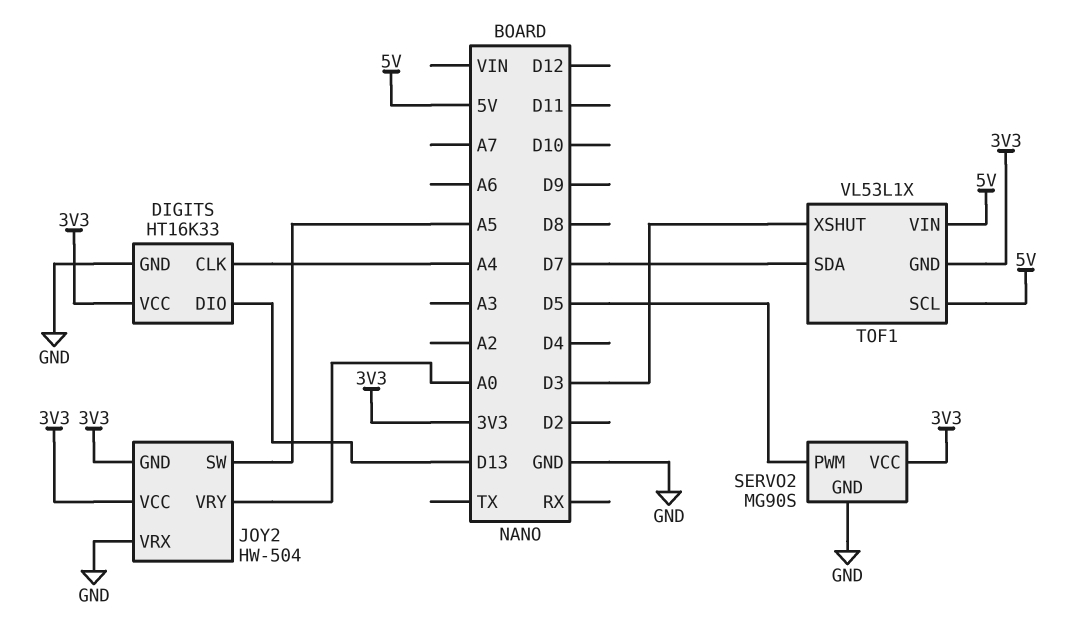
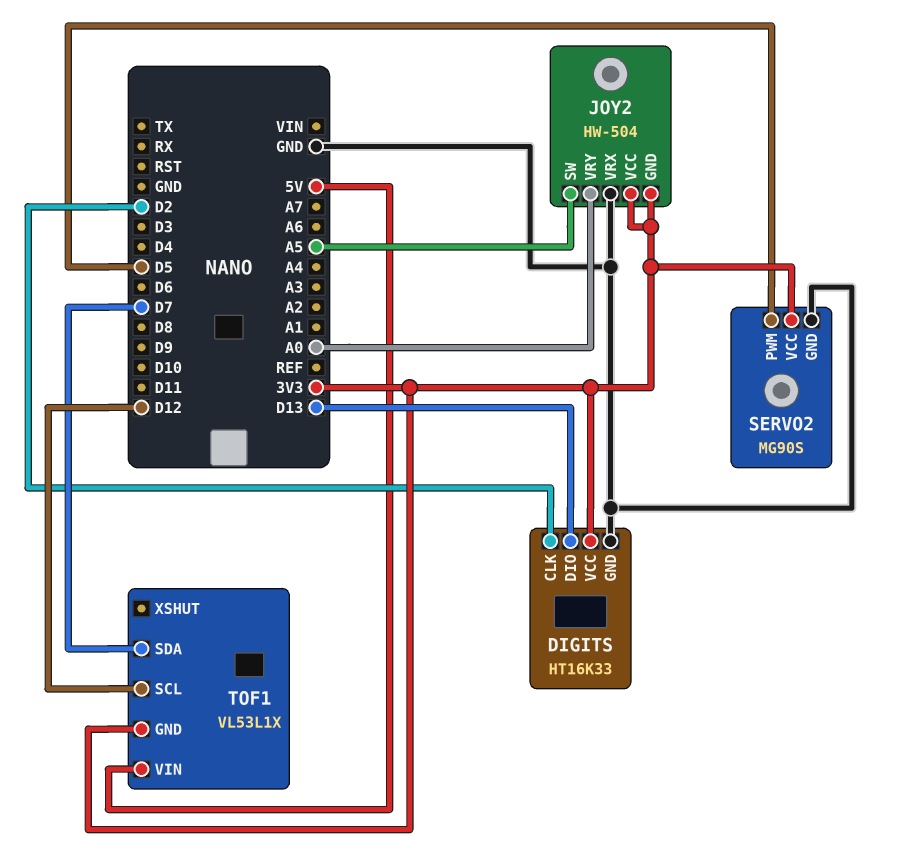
DIGITS pin CLK: A4 -> D2
TOF1 pin SCL: 5V -> D12
TOF1 pin XSHUT: D3 -> none

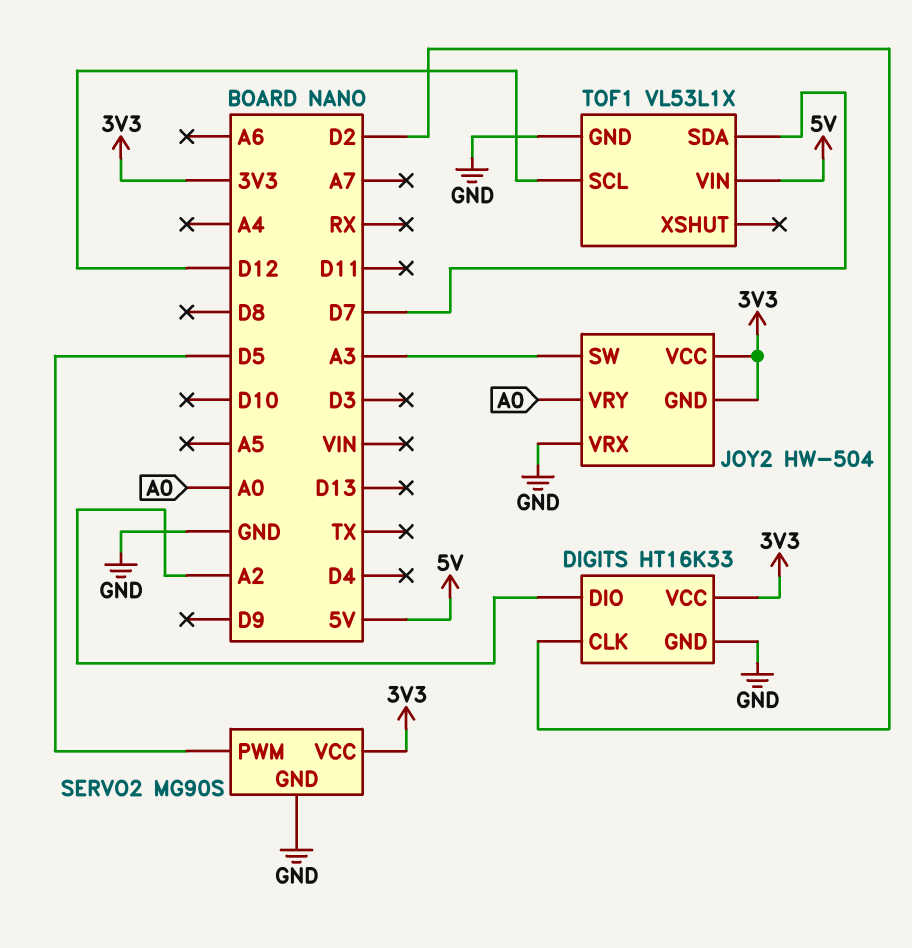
DIGITS pin DIO: D13 -> A2
JOY2 pin SW: A5 -> A3
TOF1 pin GND: 3V3 -> GND

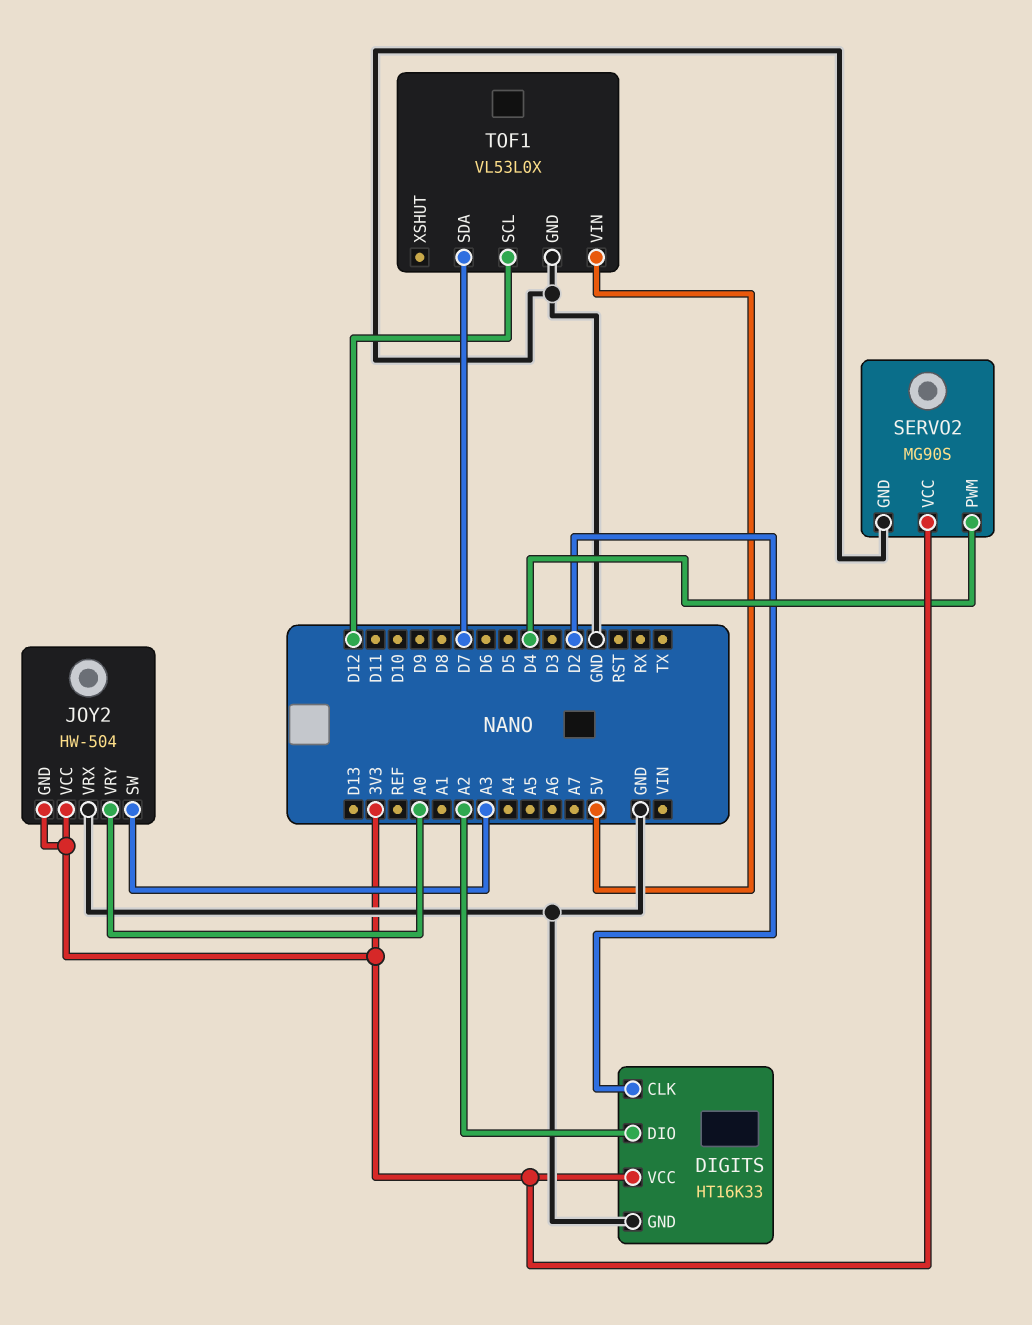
SERVO2 pin PWM: D5 -> D4
TOF1: VL53L1X -> VL53L0X

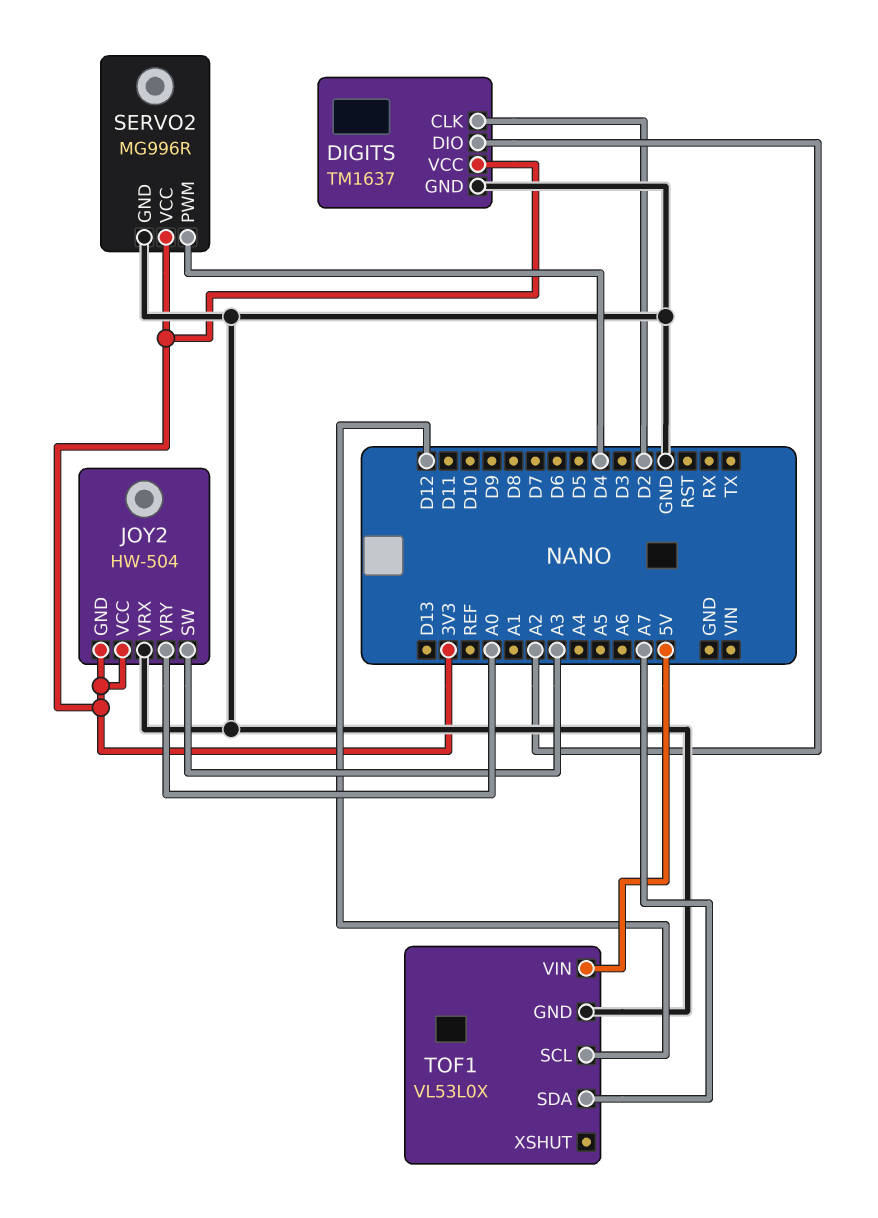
DIGITS: HT16K33 -> TM1637
SERVO2: MG90S -> MG996R
TOF1 pin SDA: D7 -> A7

